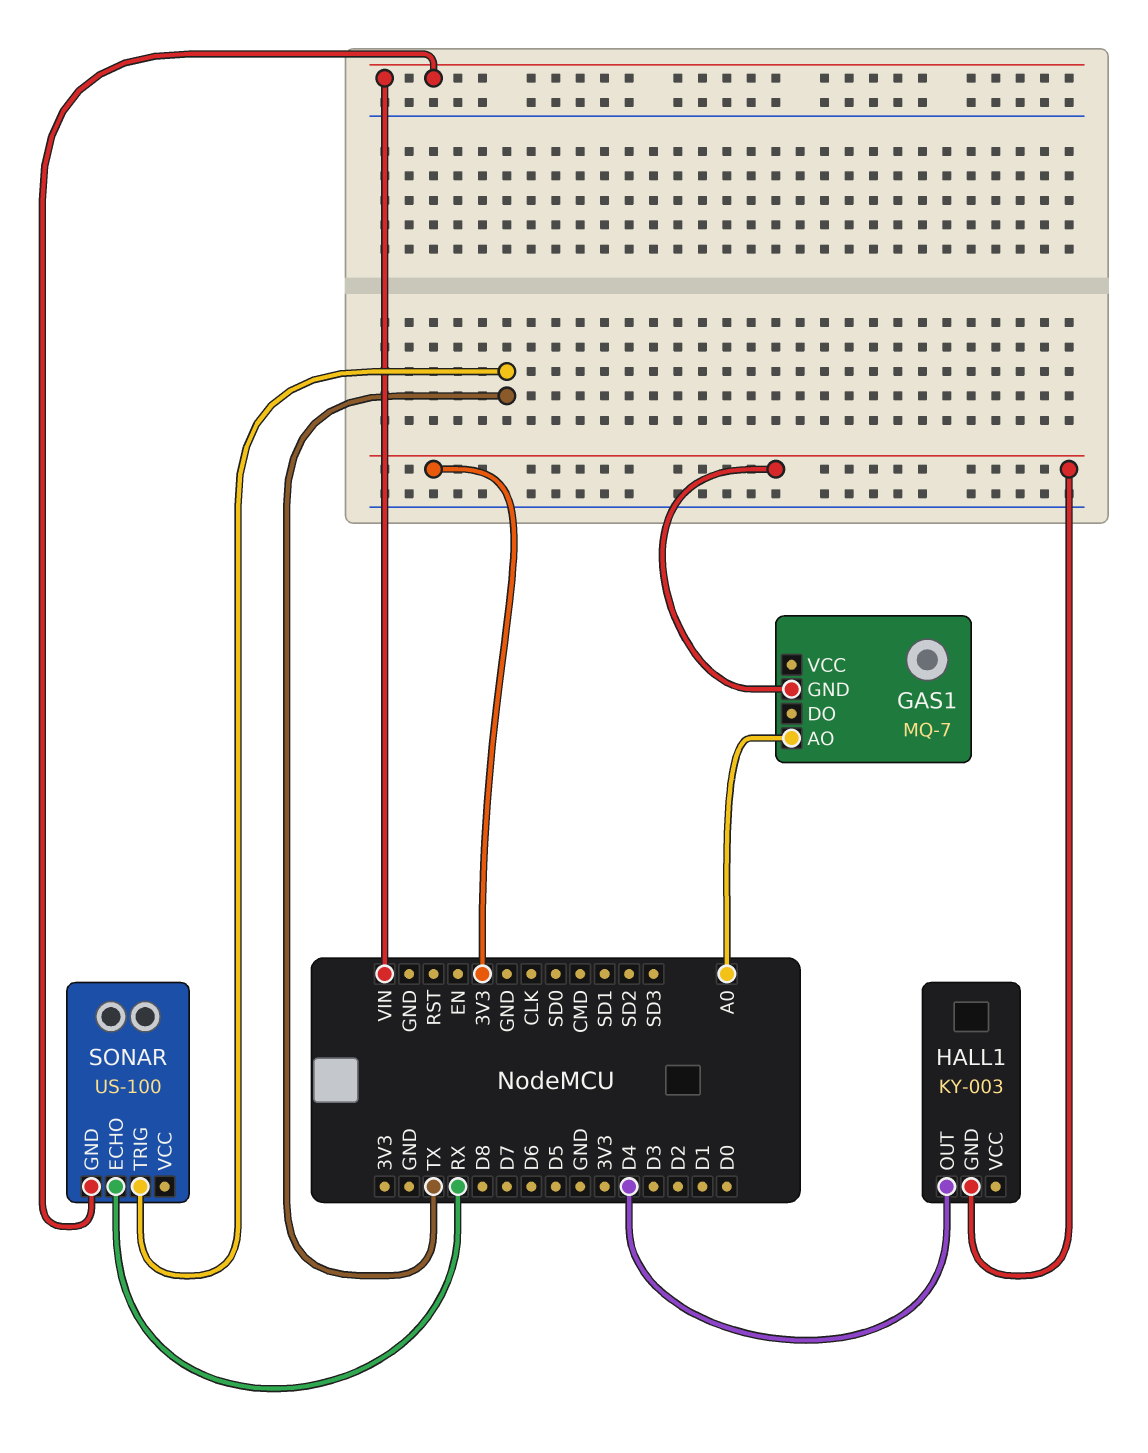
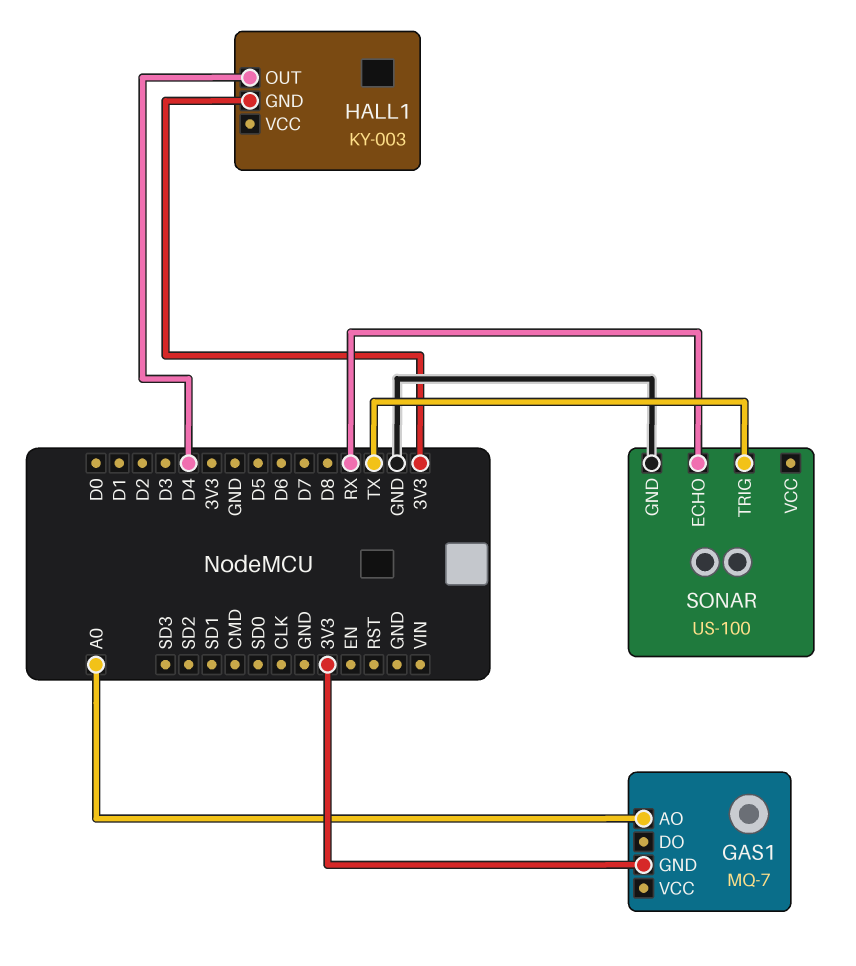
SONAR pin GND: VIN -> GND

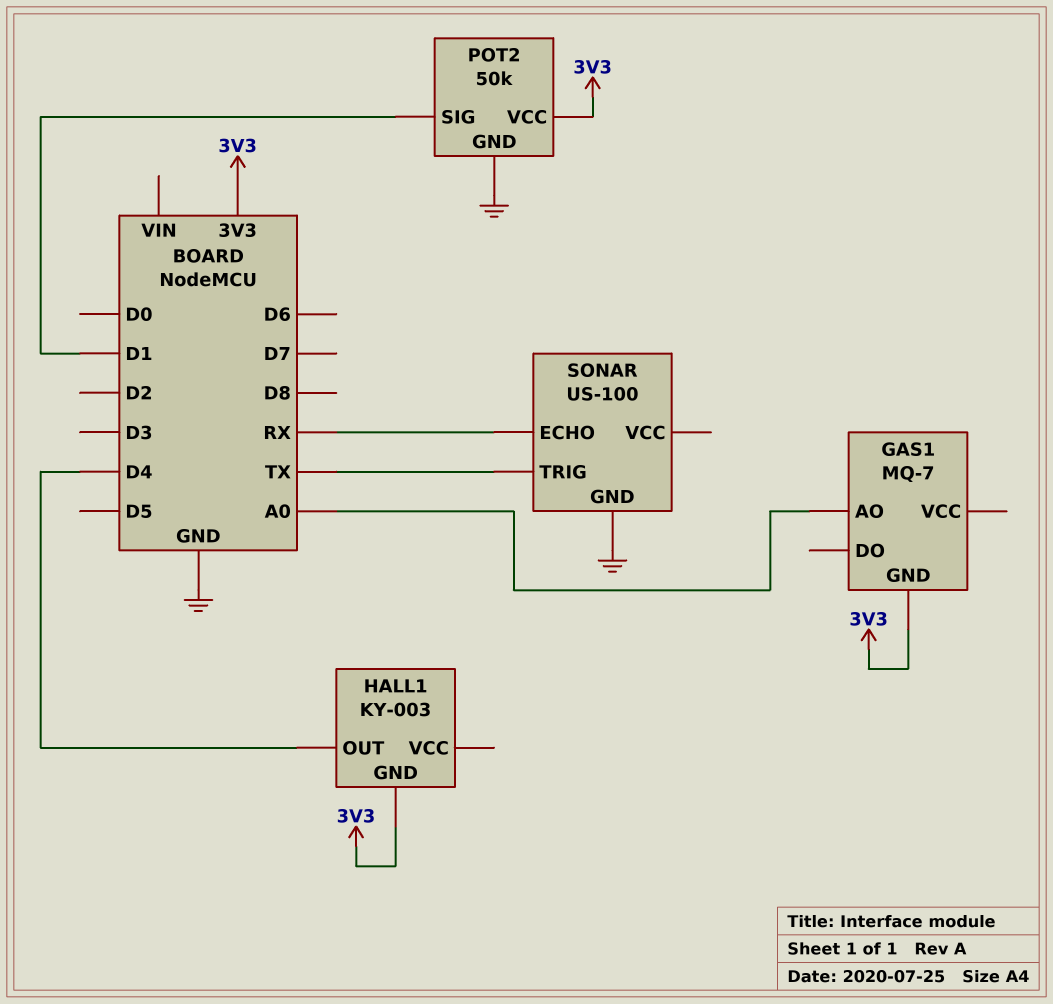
POT2: none -> 50k
POT2 pin GND: none -> GND
POT2 pin SIG: none -> D1
POT2 pin VCC: none -> 3V3

